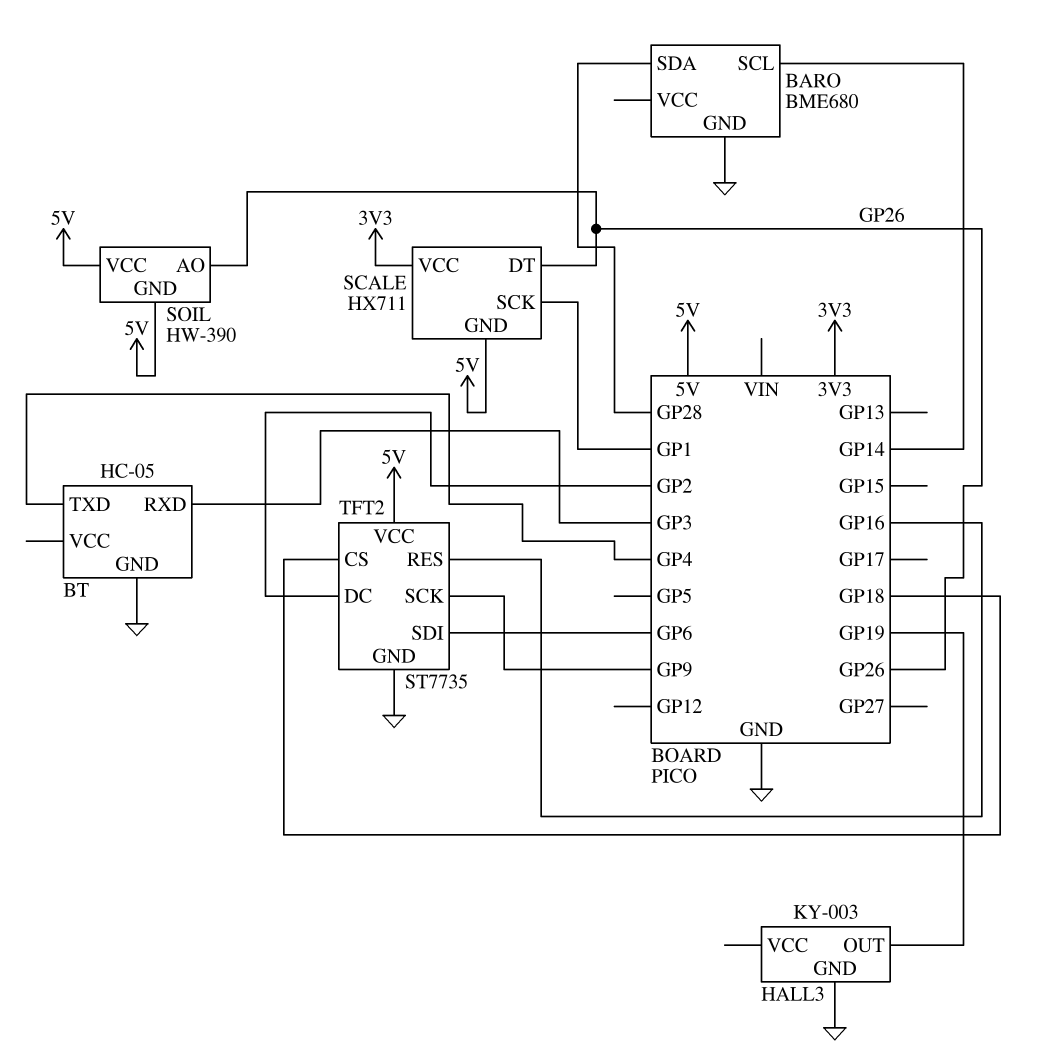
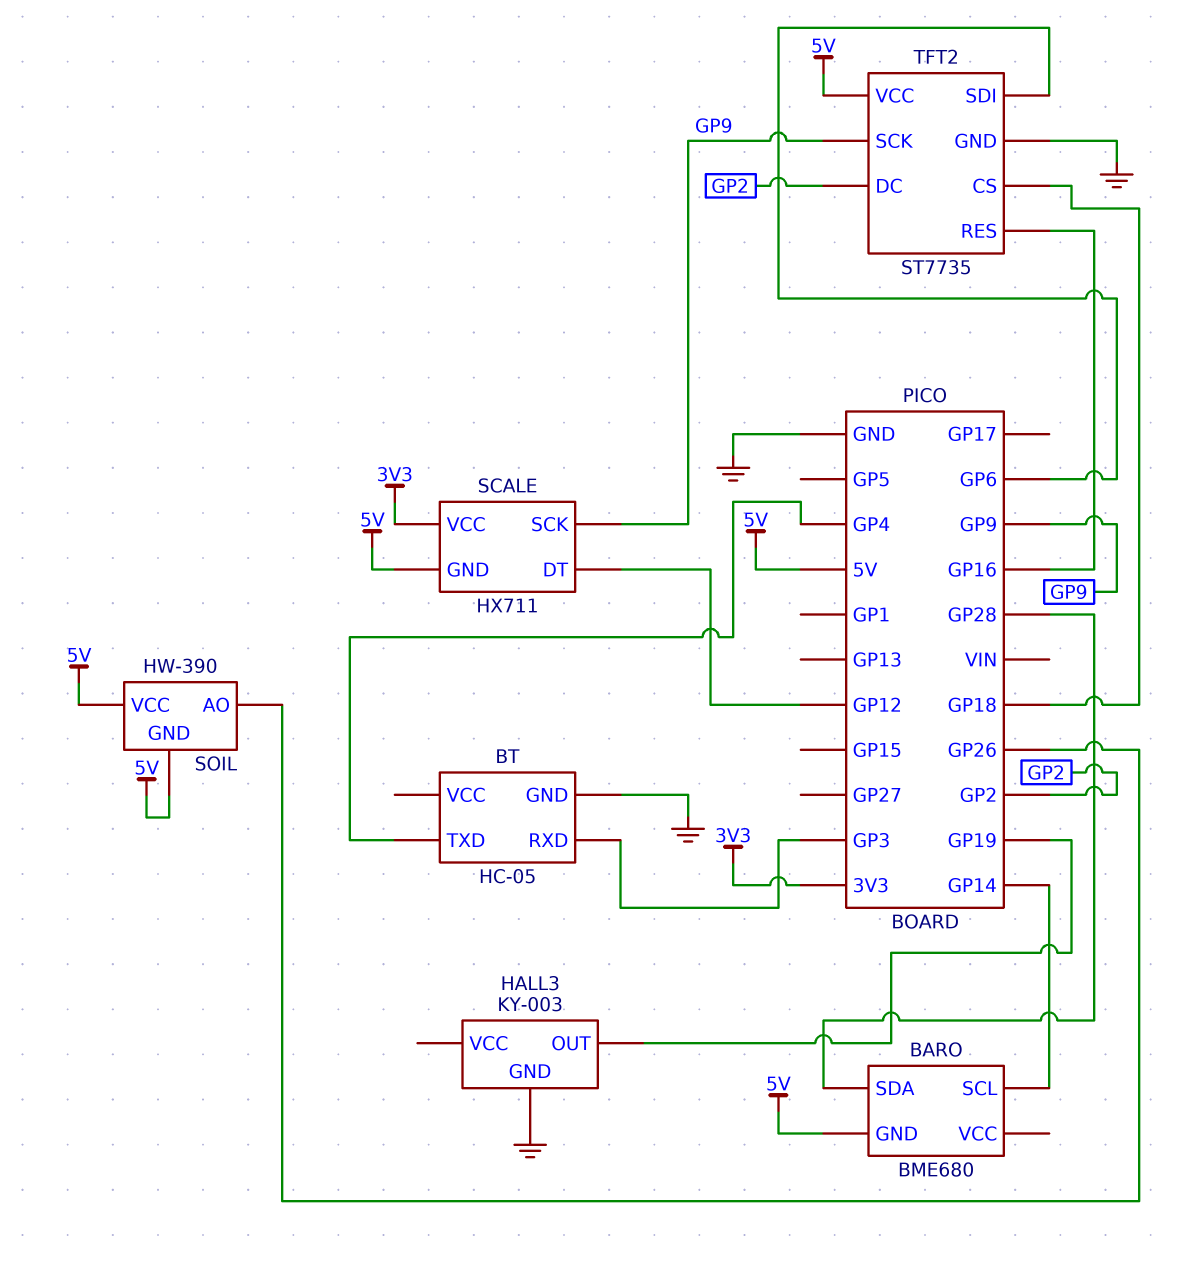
BARO pin GND: GND -> 5V
SCALE pin DT: GP26 -> GP12
SCALE pin SCK: GP1 -> GP9

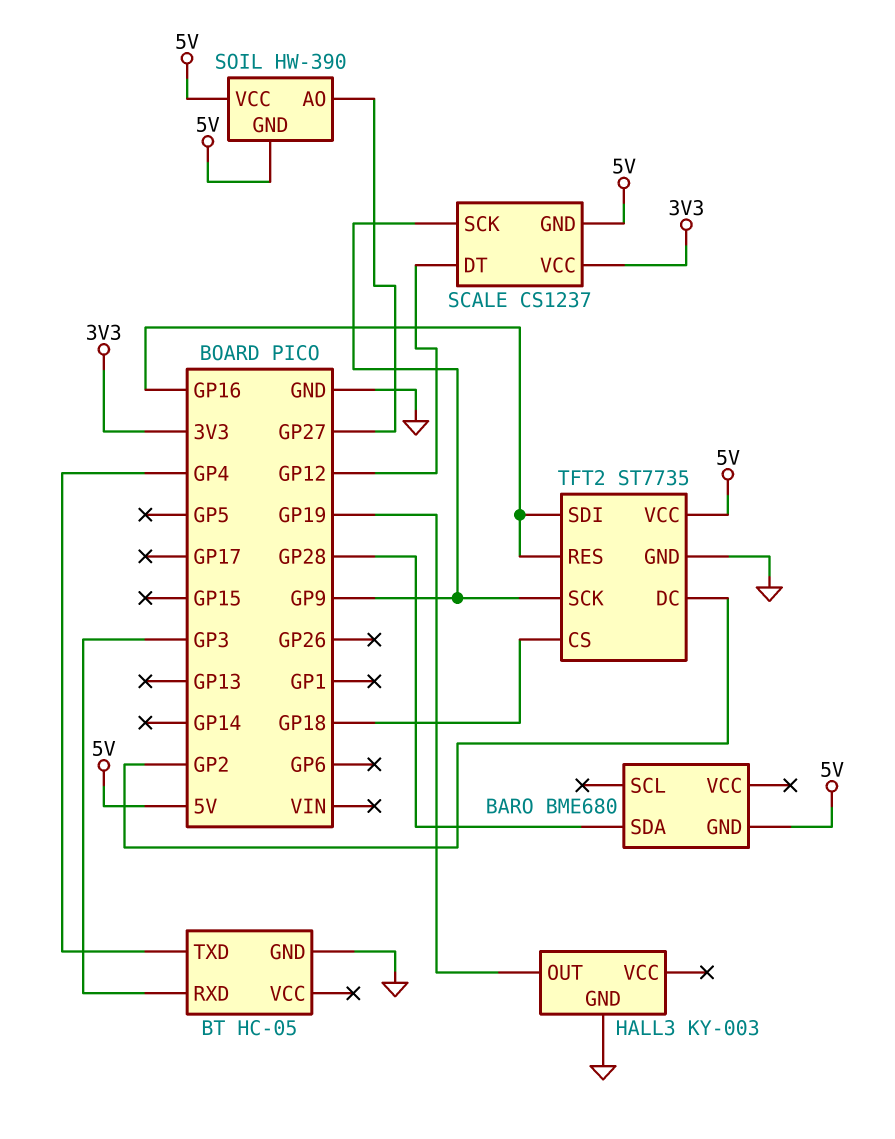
BARO pin SCL: GP14 -> none
SCALE: HX711 -> CS1237
SOIL pin AO: GP26 -> GP27
TFT2 pin SDI: GP6 -> GP16

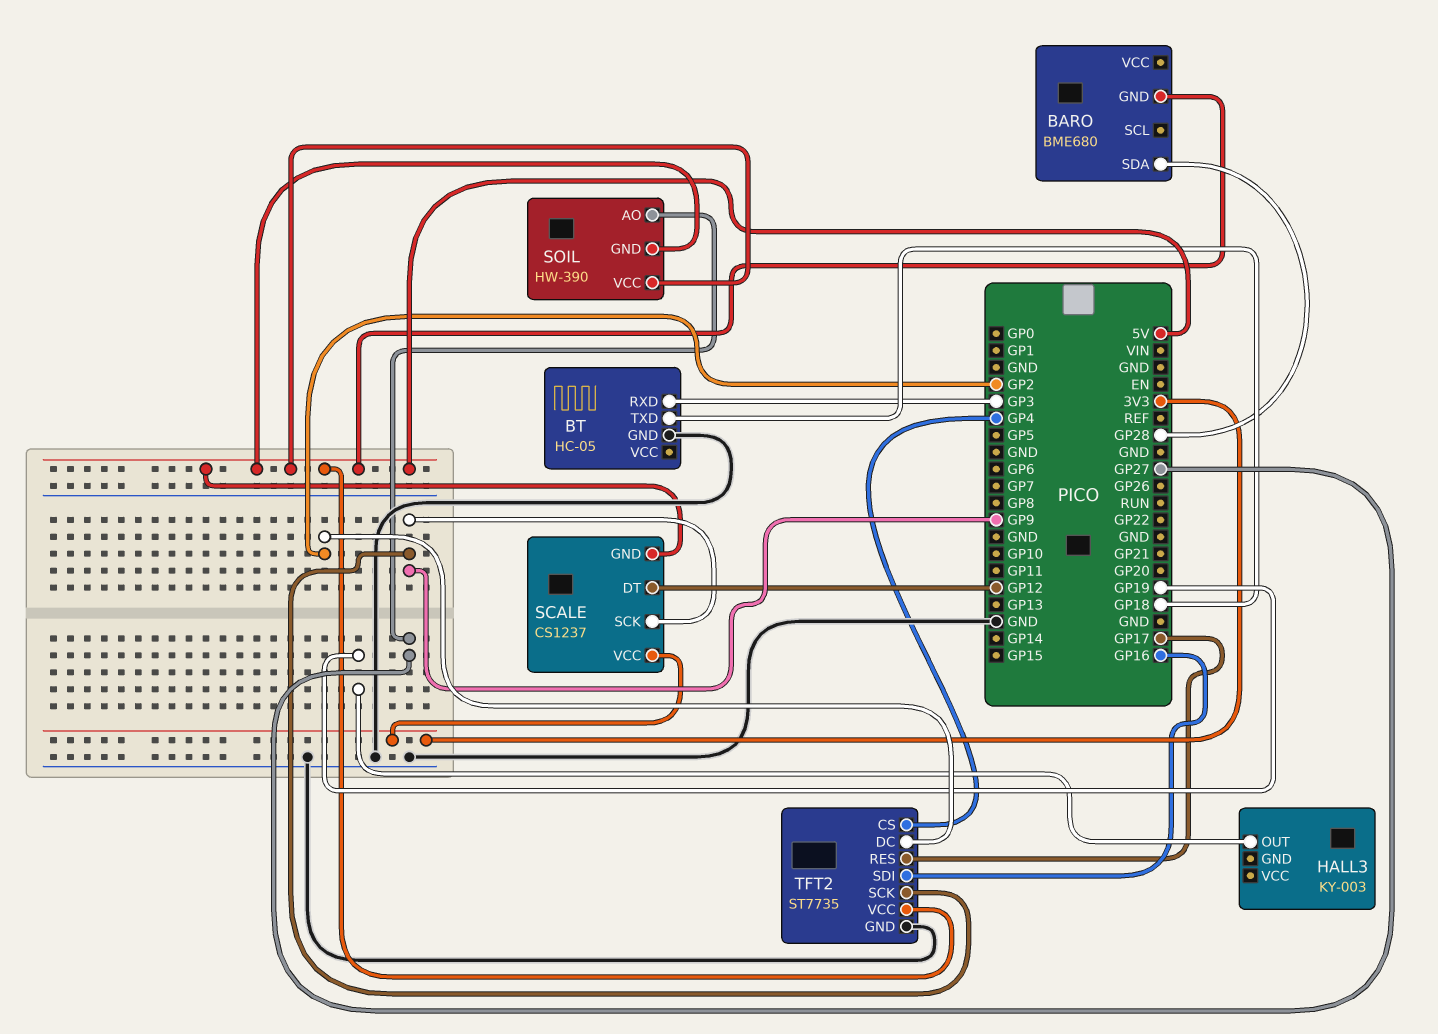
BT pin TXD: GP4 -> GP18
HALL3 pin GND: GND -> none
TFT2 pin CS: GP18 -> GP4
TFT2 pin RES: GP16 -> GP17

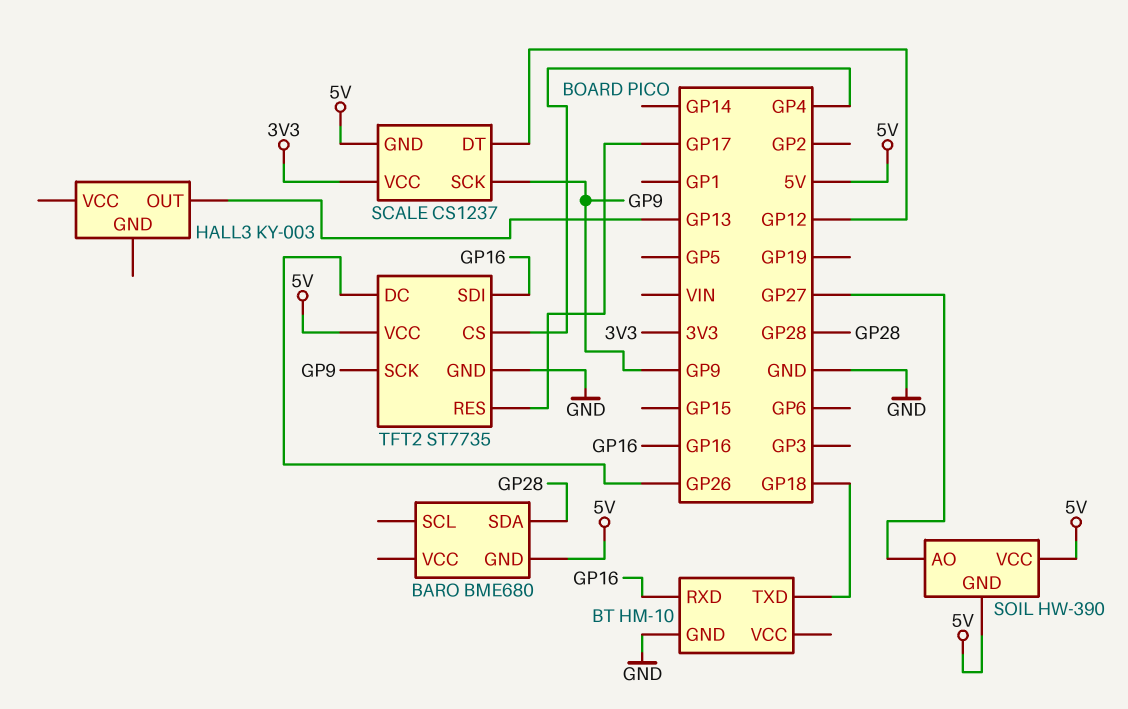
BT: HC-05 -> HM-10
BT pin RXD: GP3 -> GP16
HALL3 pin OUT: GP19 -> GP13
TFT2 pin DC: GP2 -> GP26

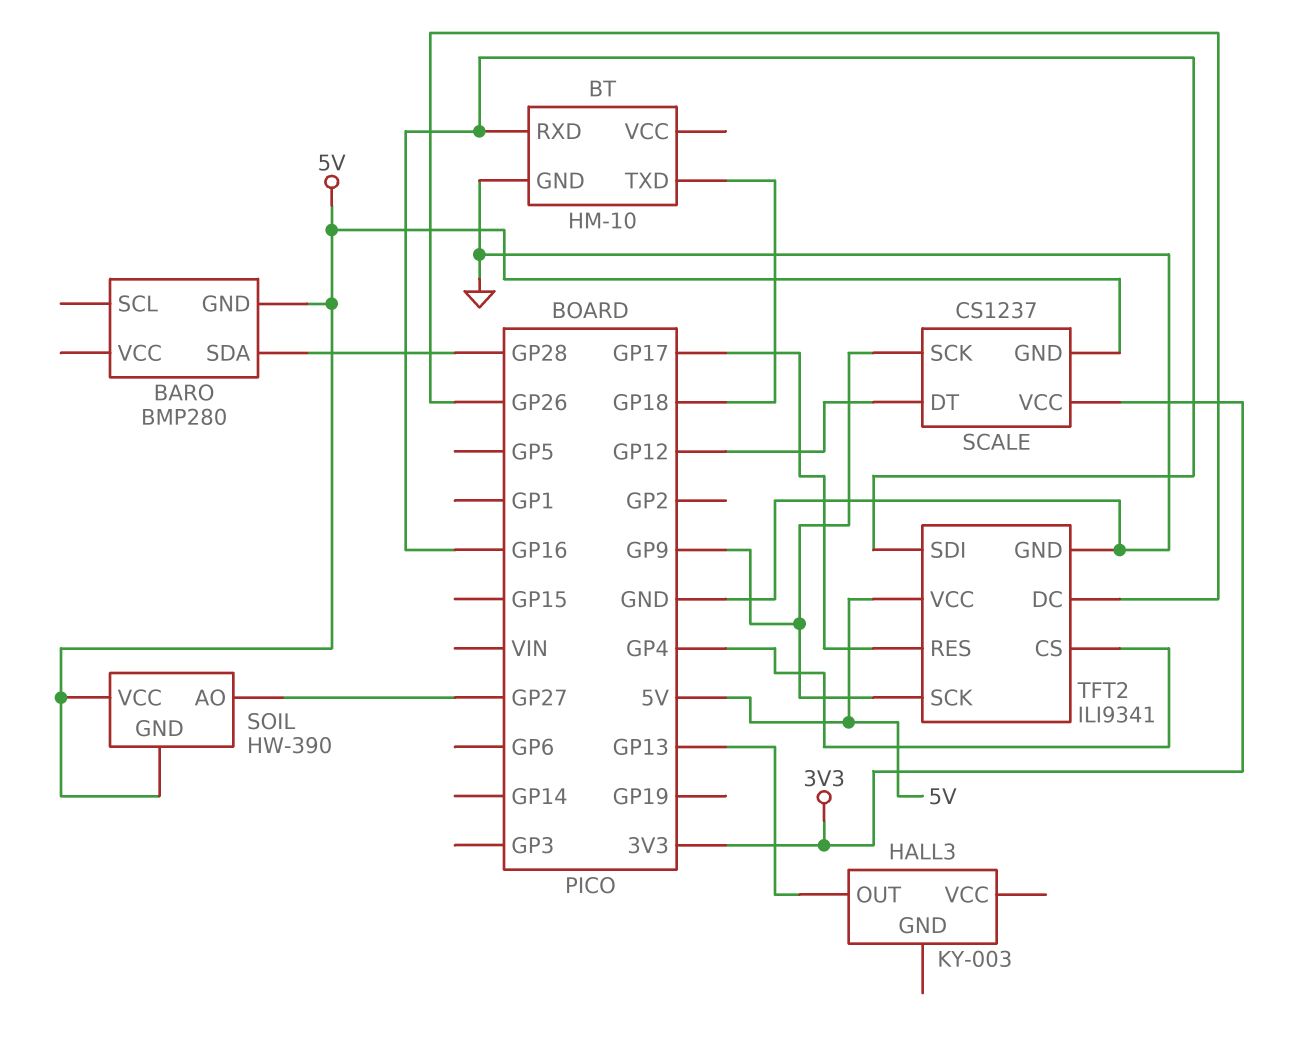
BARO: BME680 -> BMP280
TFT2: ST7735 -> ILI9341

